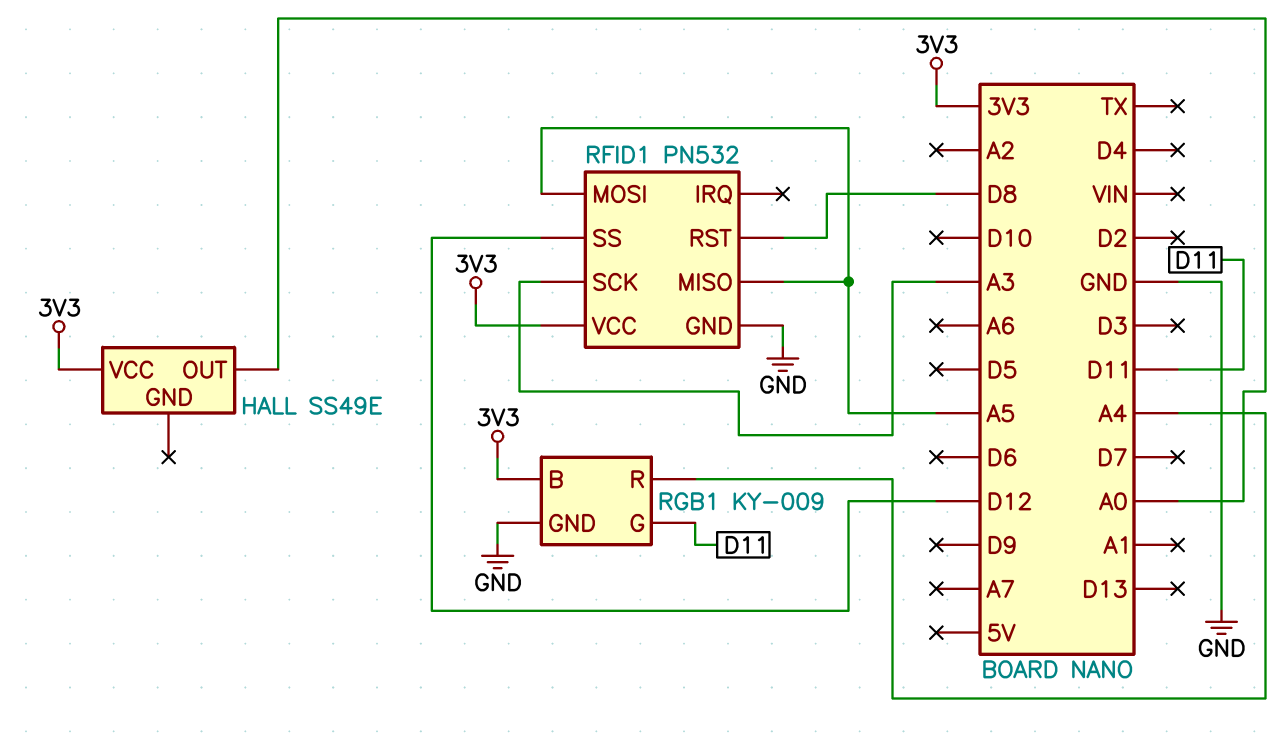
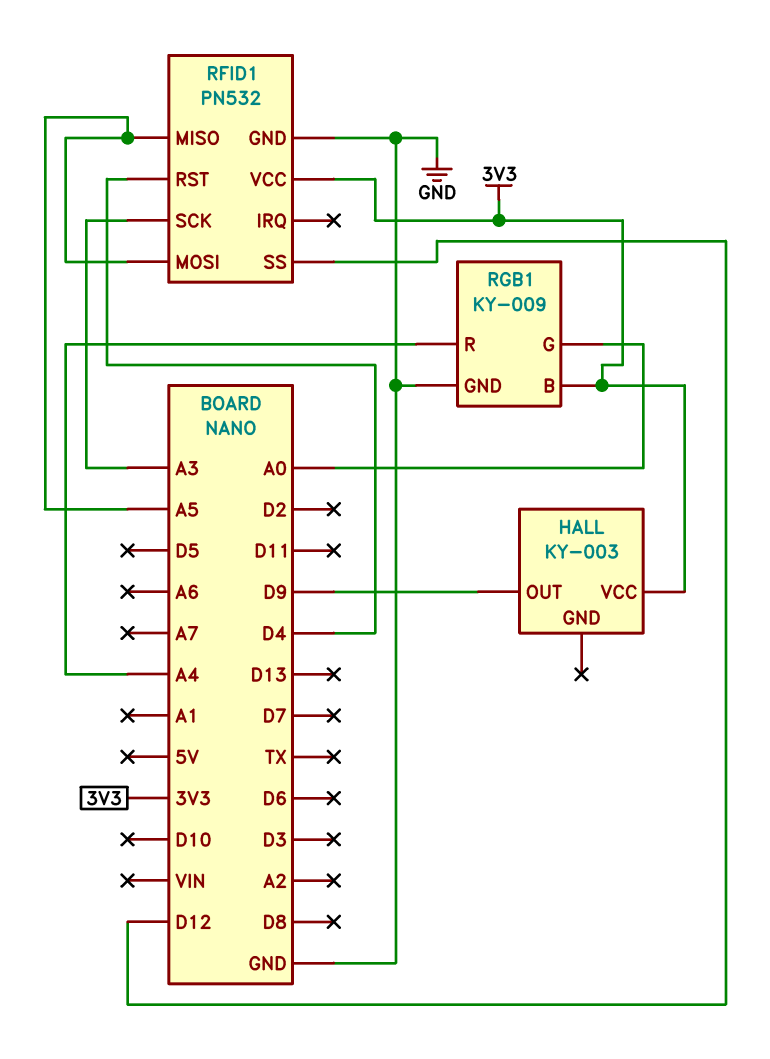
HALL: SS49E -> KY-003
HALL pin OUT: A0 -> D9
RFID1 pin RST: D8 -> D4
RGB1 pin G: D11 -> A0

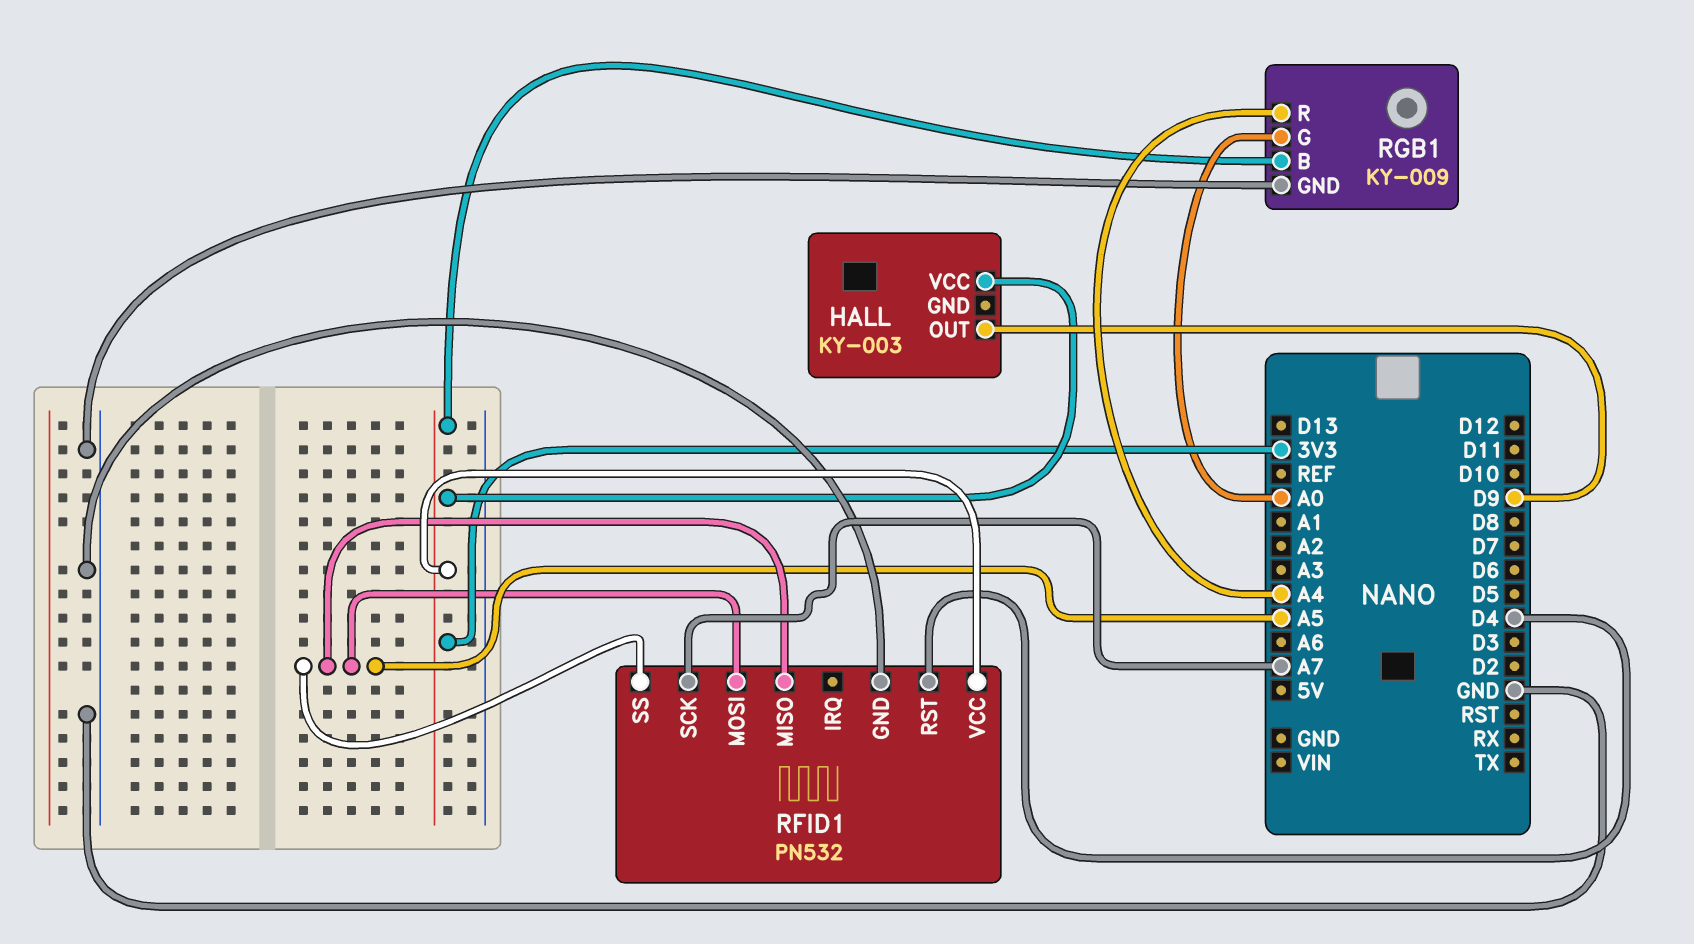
RFID1 pin SCK: A3 -> A7
RFID1 pin SS: D12 -> A5

